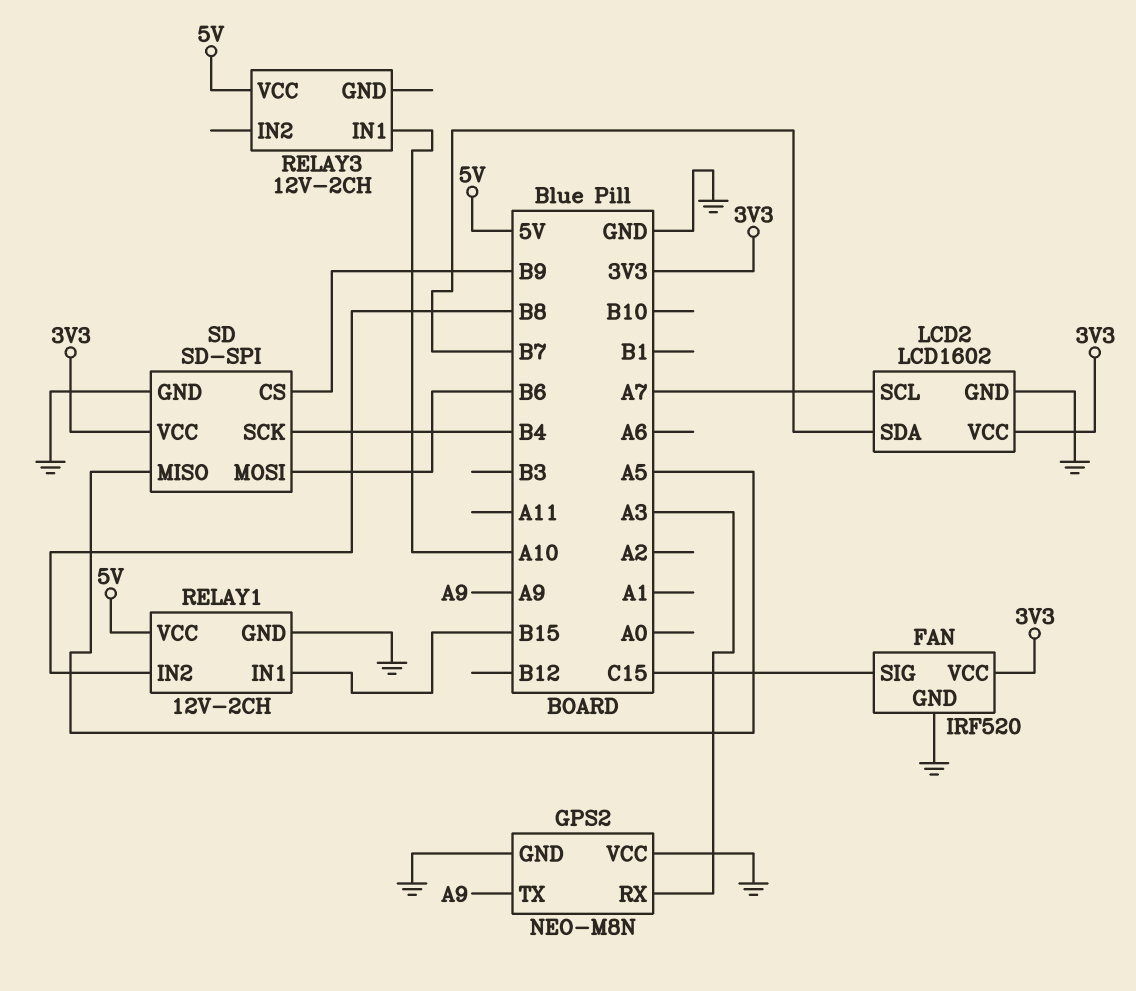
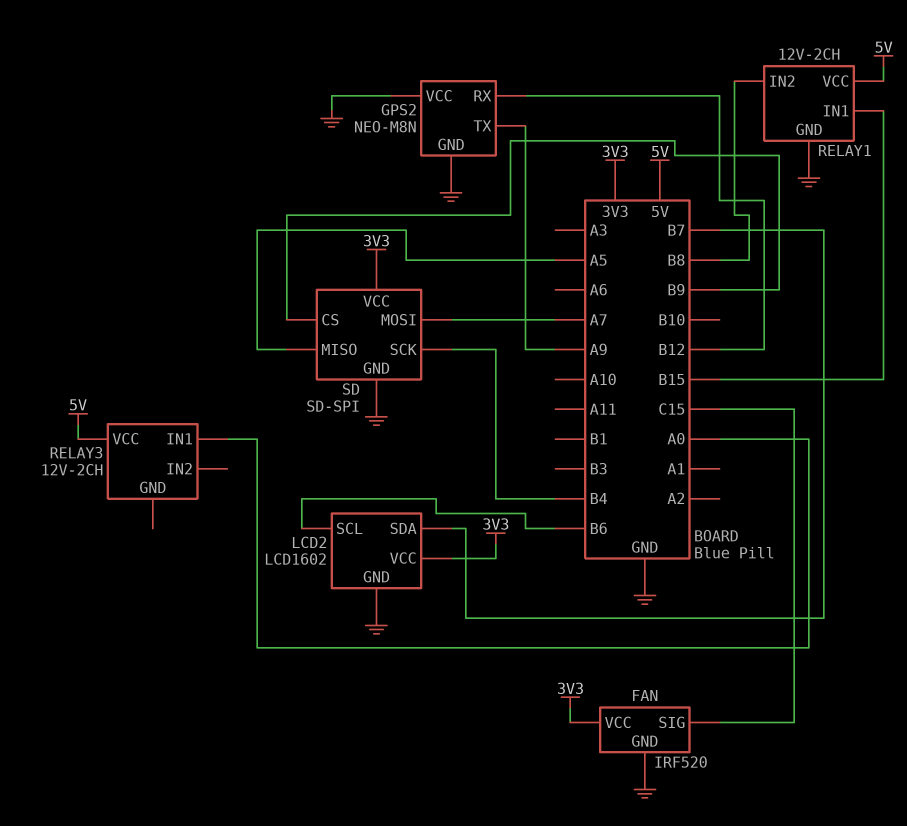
GPS2 pin RX: A3 -> B12
LCD2 pin SCL: A7 -> B6
RELAY3 pin IN1: A10 -> A0
SD pin MOSI: B6 -> A7

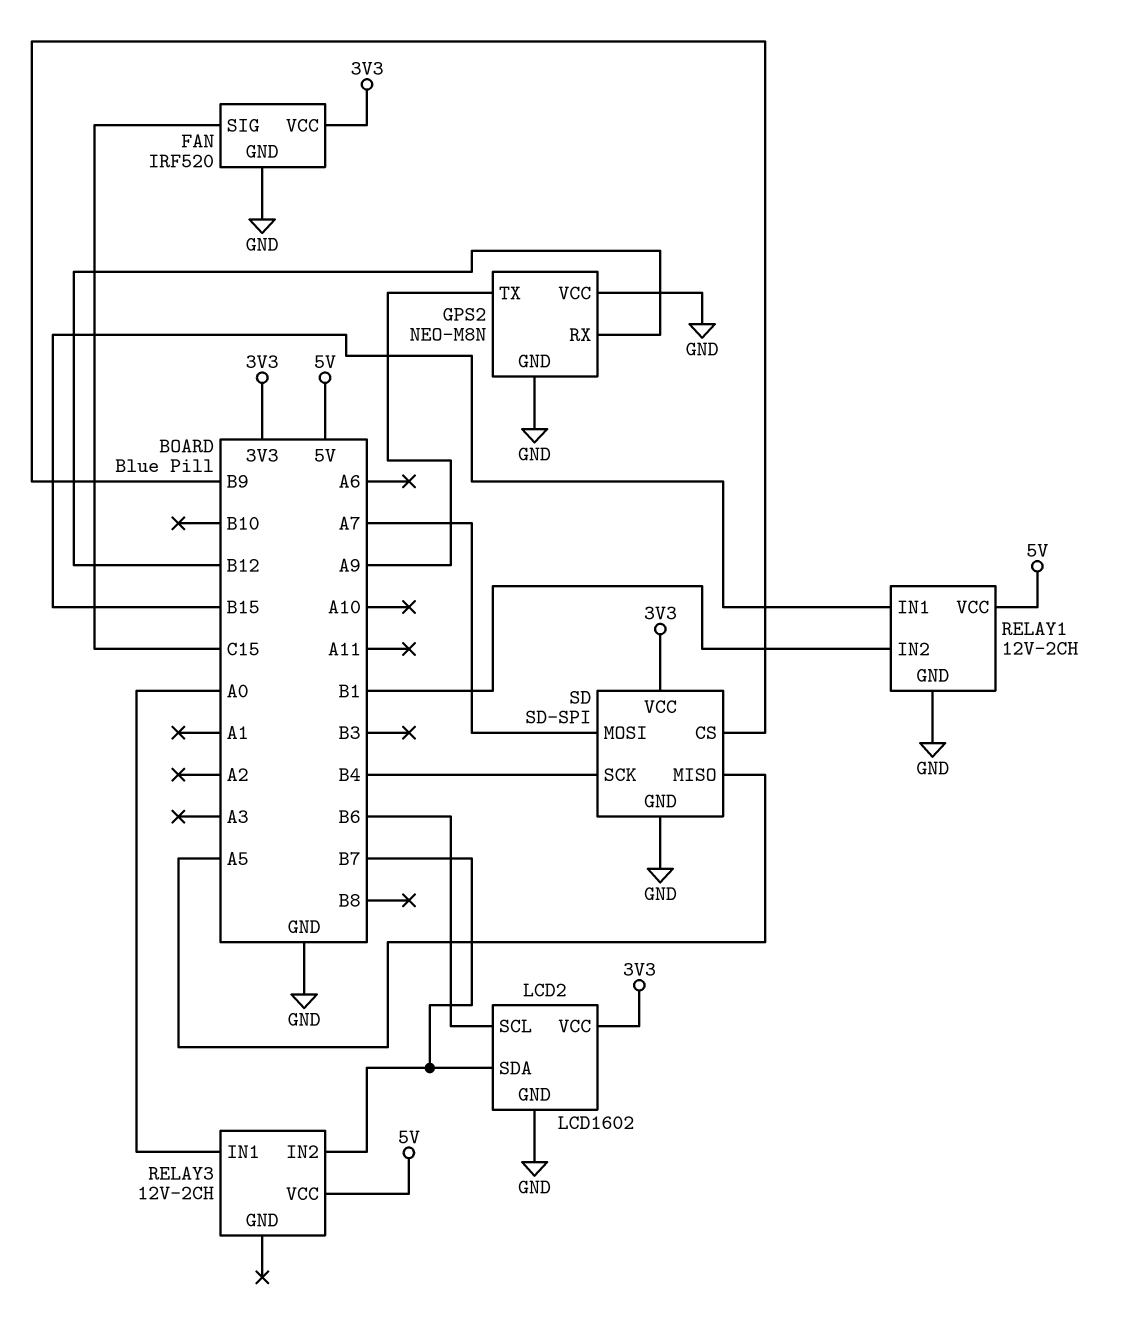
RELAY1 pin IN2: B8 -> B1
RELAY3 pin IN2: none -> B7

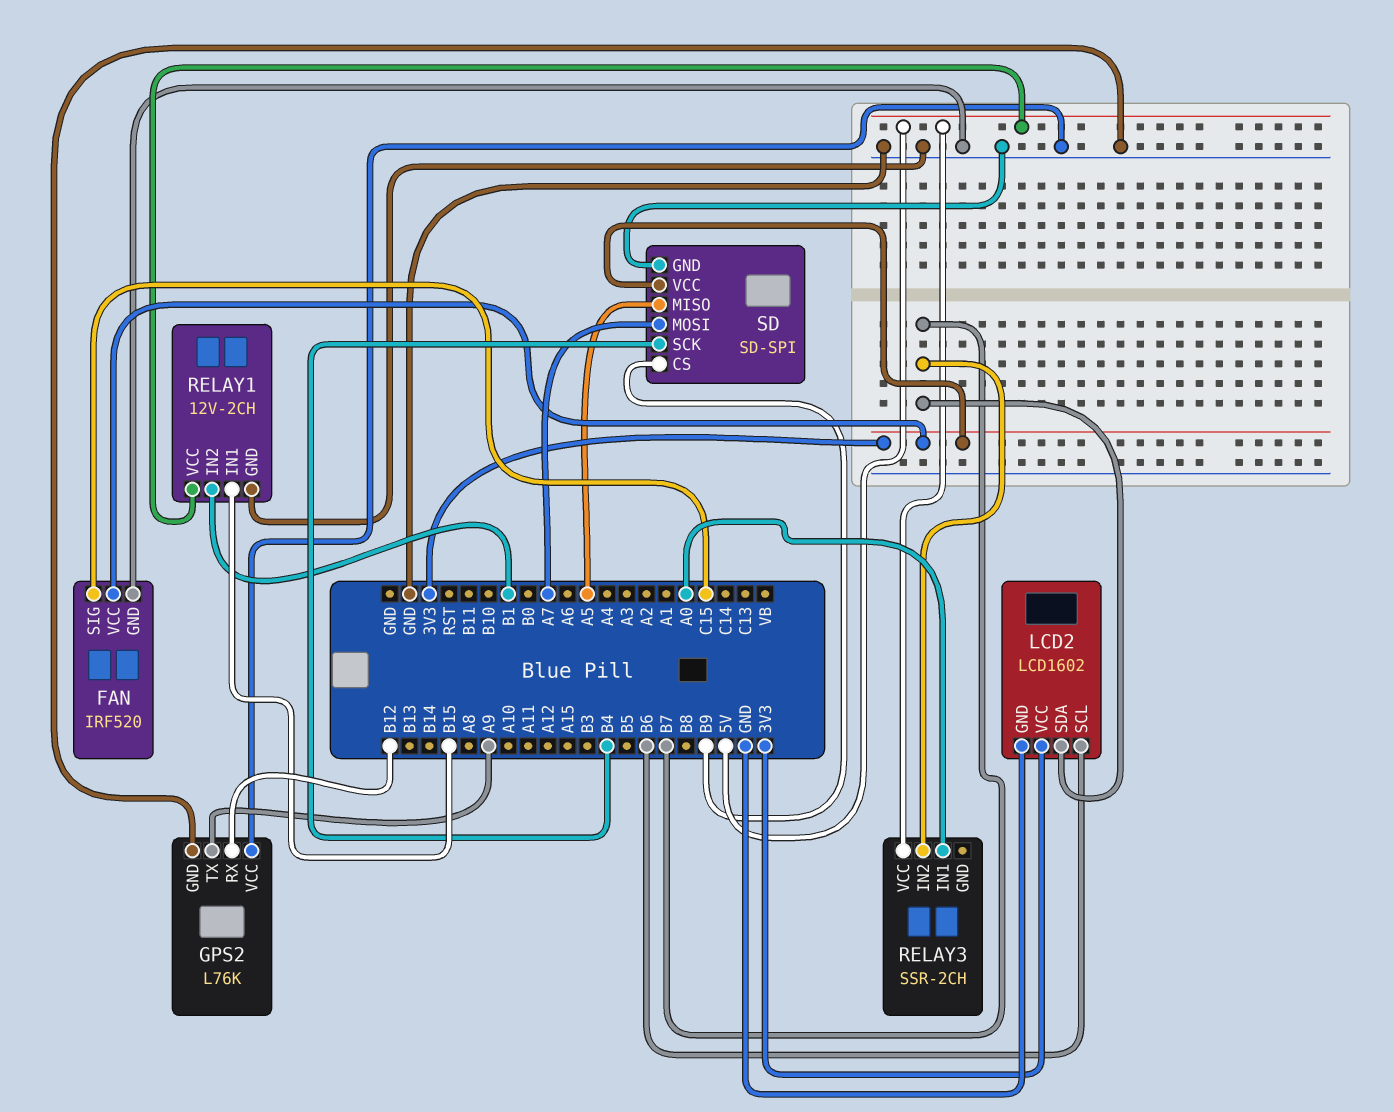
GPS2: NEO-M8N -> L76K
RELAY3: 12V-2CH -> SSR-2CH

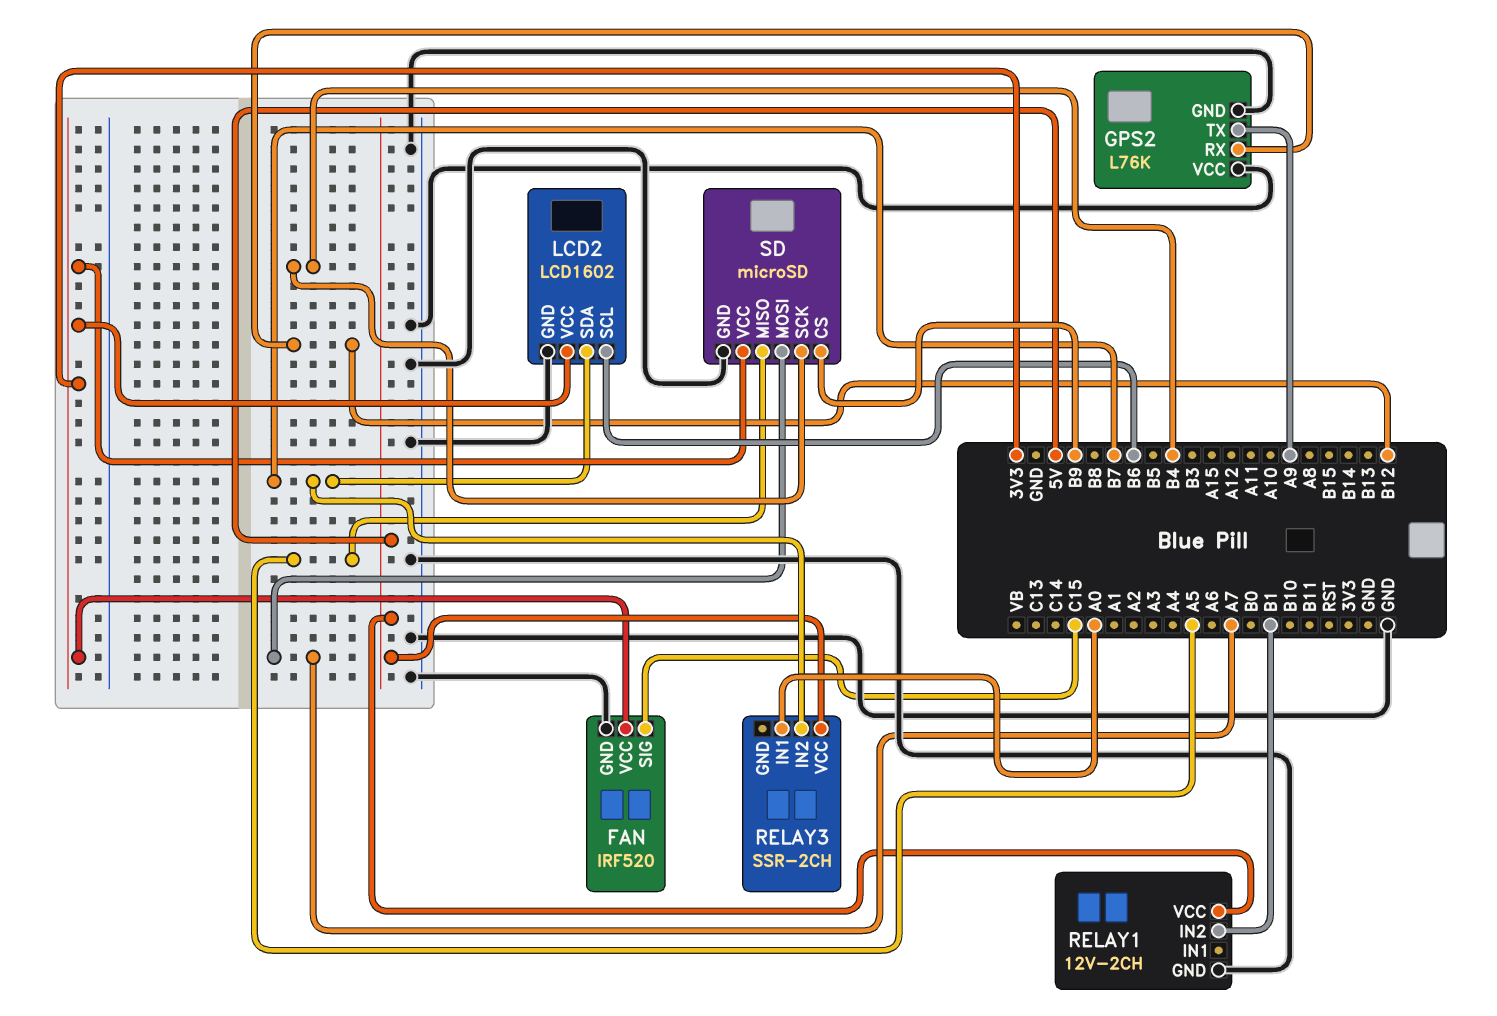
RELAY1 pin IN1: B15 -> none
SD: SD-SPI -> microSD

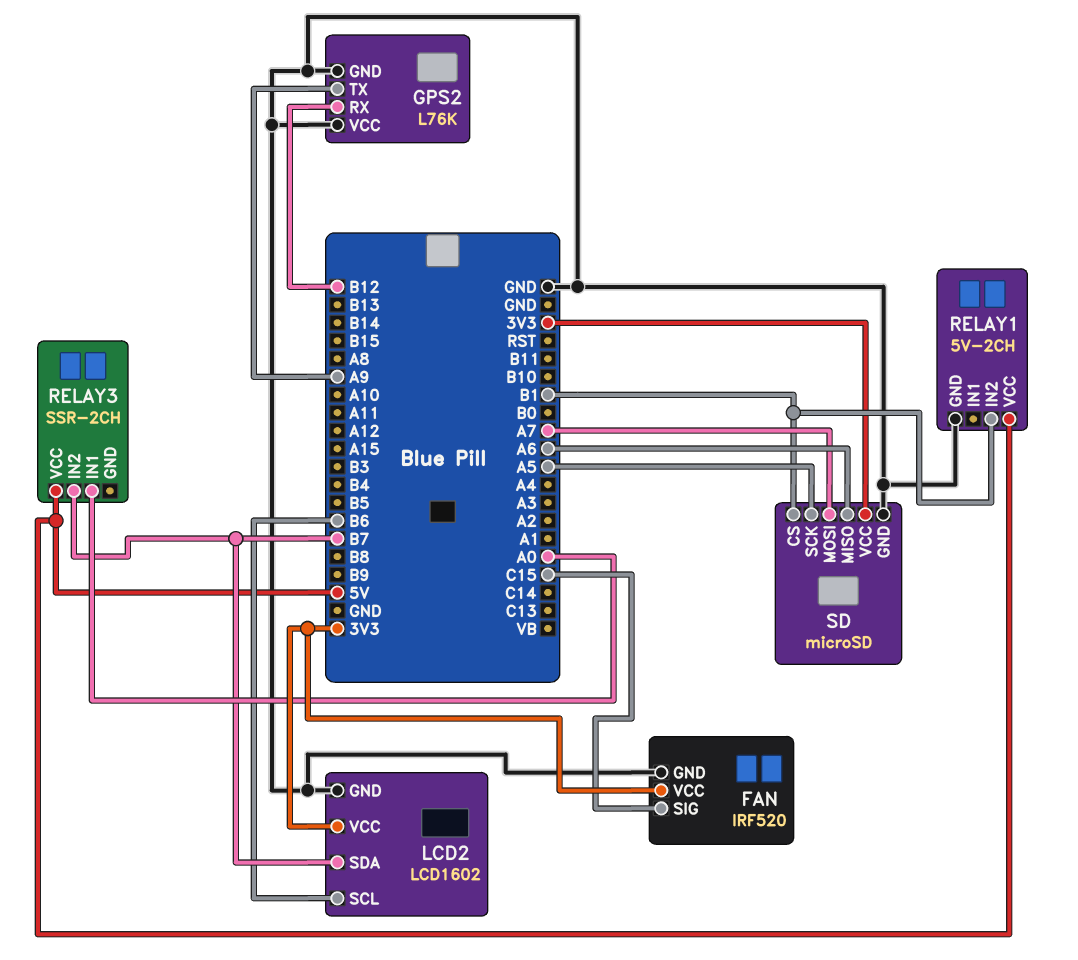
RELAY1: 12V-2CH -> 5V-2CH
SD pin CS: B9 -> B1
SD pin MISO: A5 -> A6
SD pin SCK: B4 -> A5

